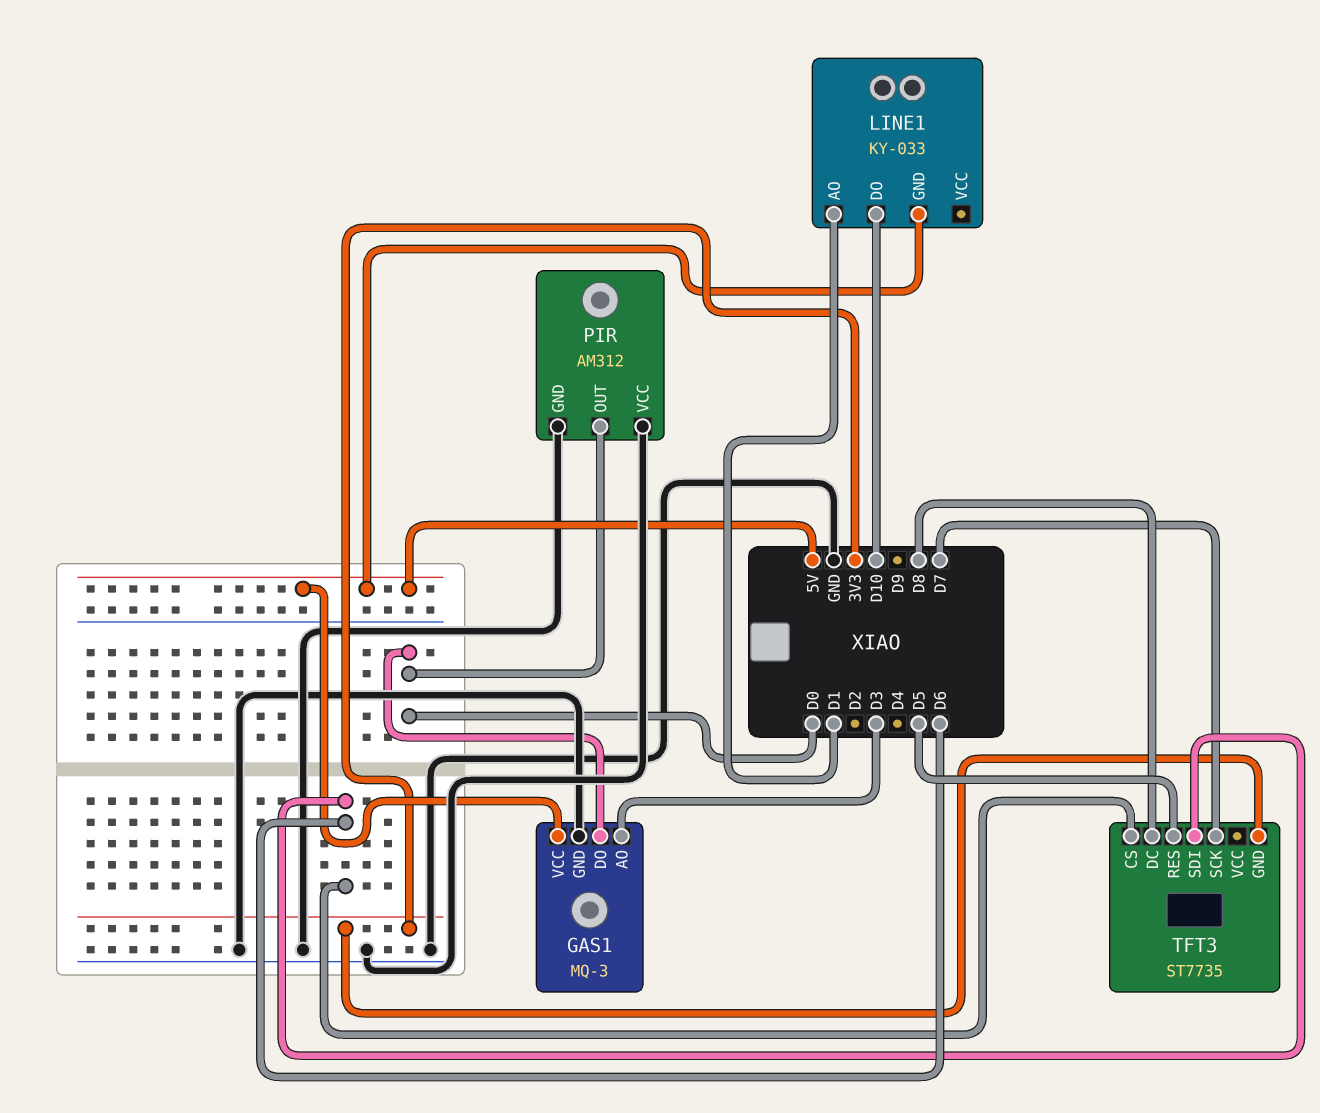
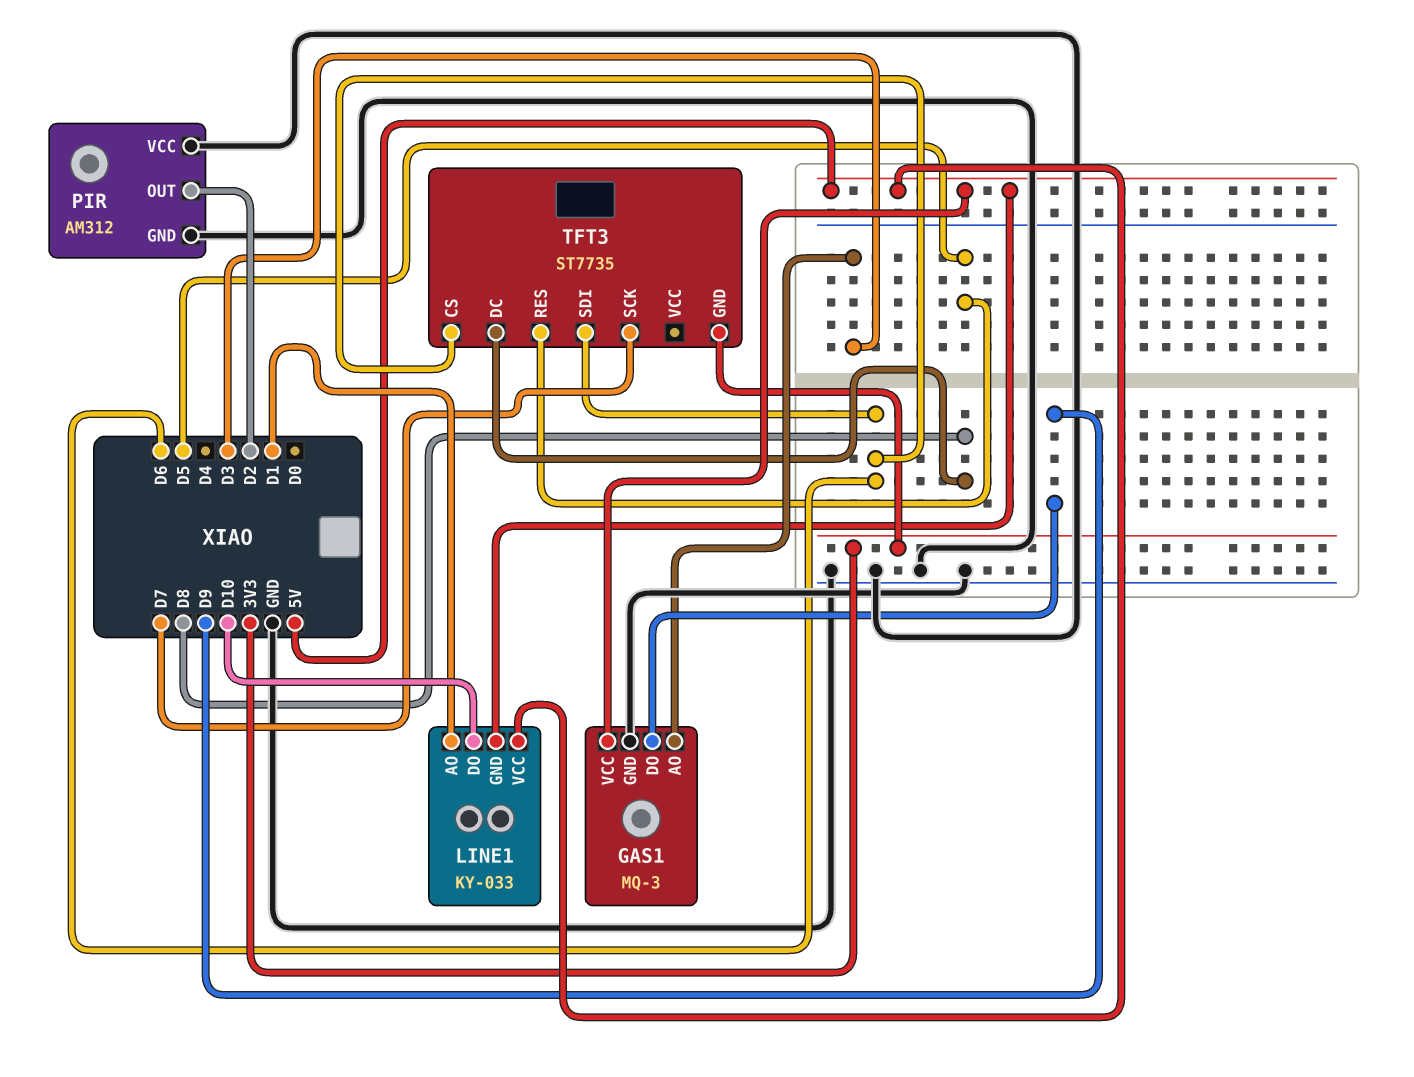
GAS1 pin DO: D0 -> D9
LINE1 pin VCC: none -> 5V
PIR pin OUT: D0 -> D2

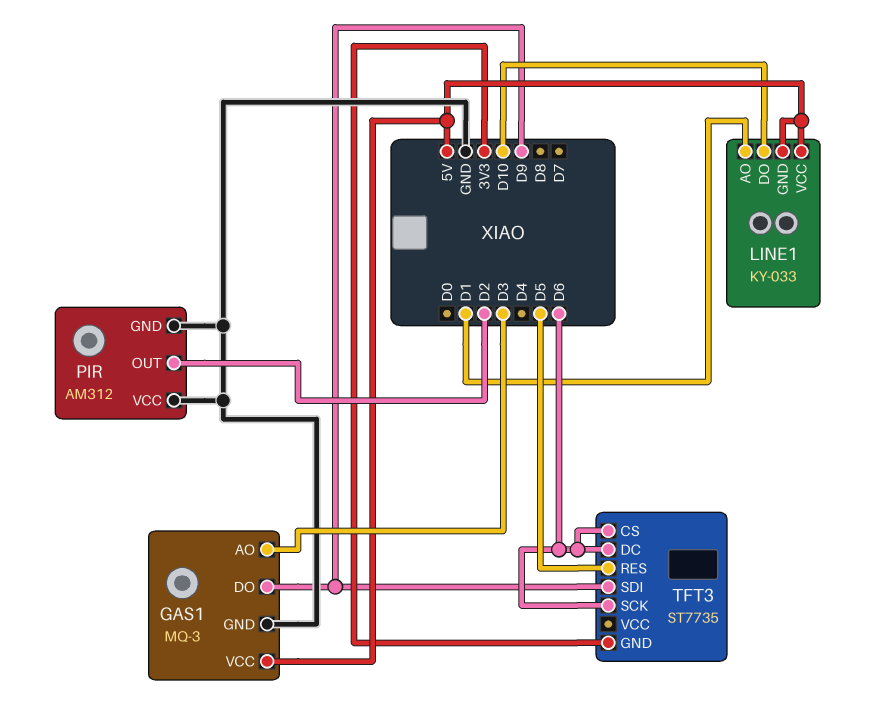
TFT3 pin DC: D8 -> D6
TFT3 pin SCK: D7 -> D6
TFT3 pin SDI: D6 -> D9

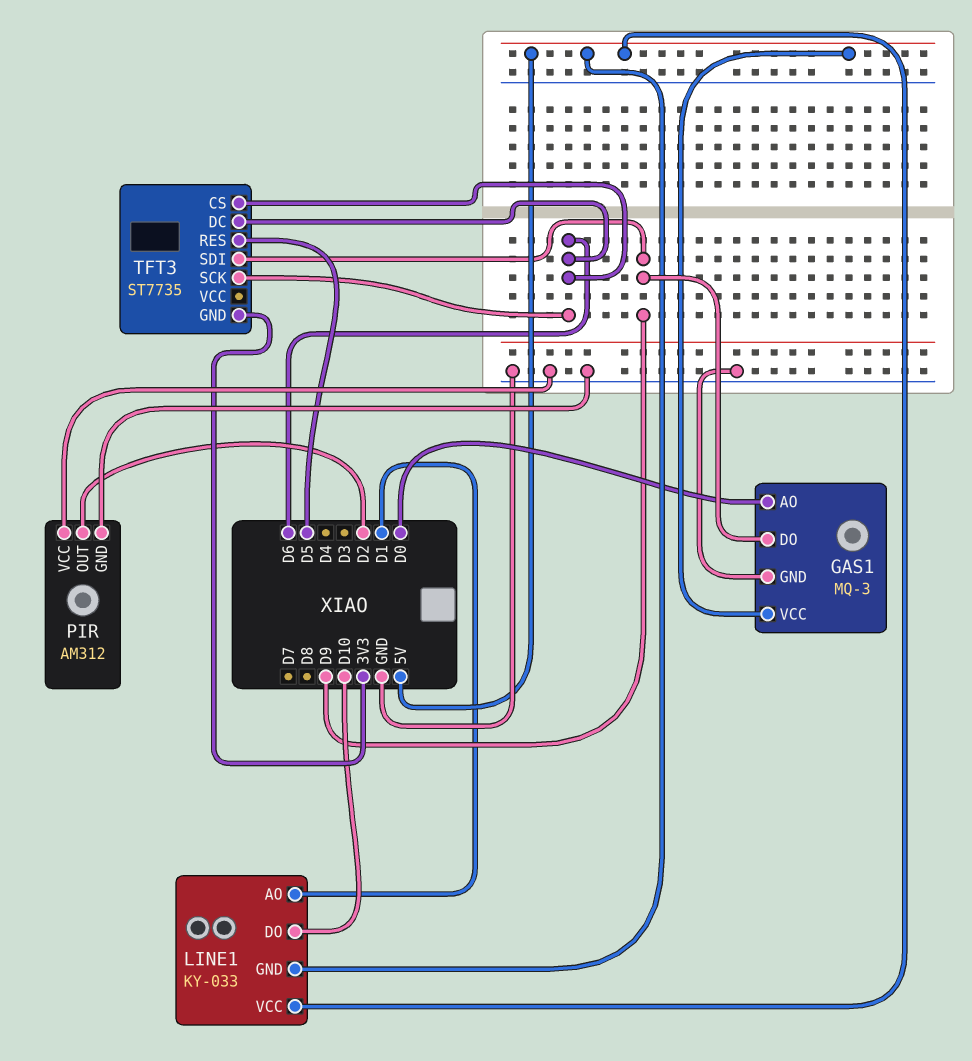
GAS1 pin AO: D3 -> D0

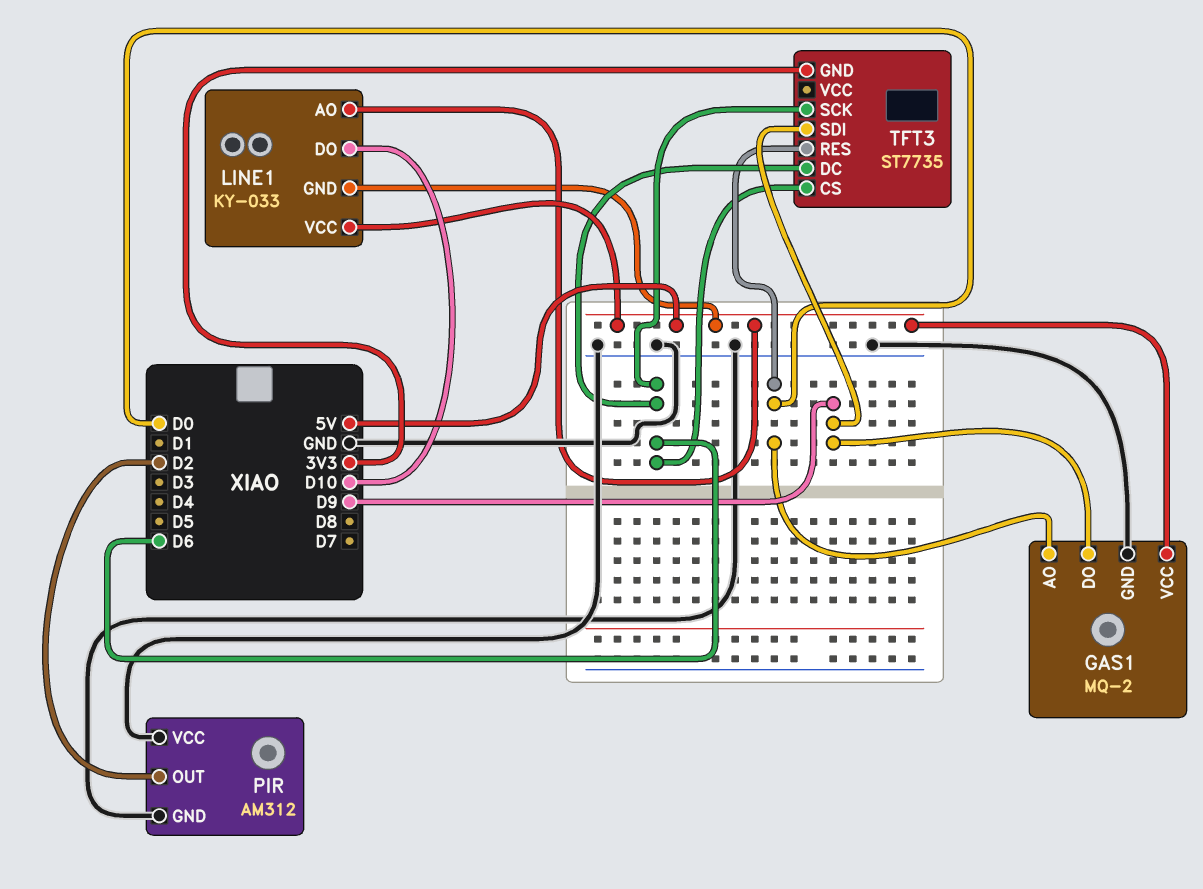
GAS1: MQ-3 -> MQ-2
LINE1 pin AO: D1 -> 5V
TFT3 pin RES: D5 -> D0

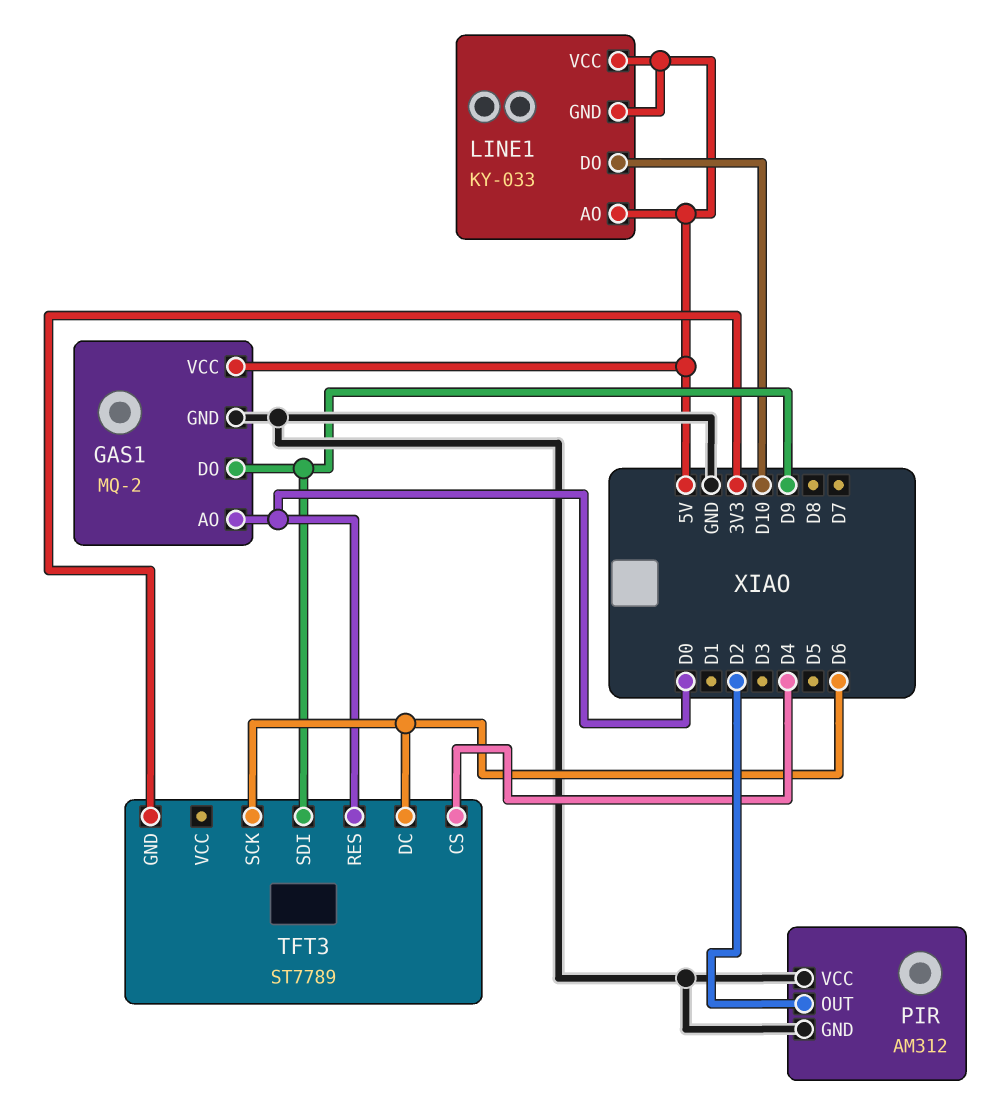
TFT3: ST7735 -> ST7789
TFT3 pin CS: D6 -> D4

